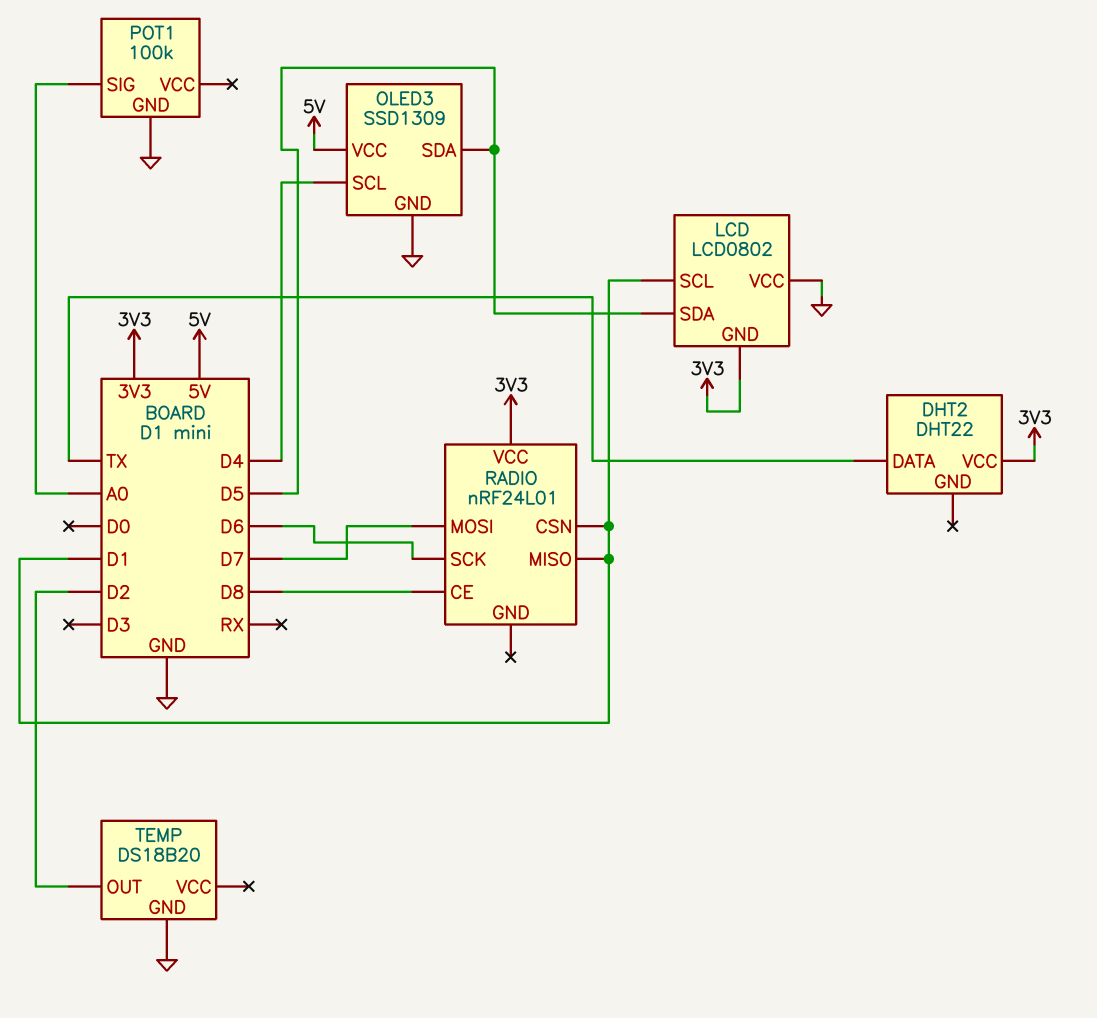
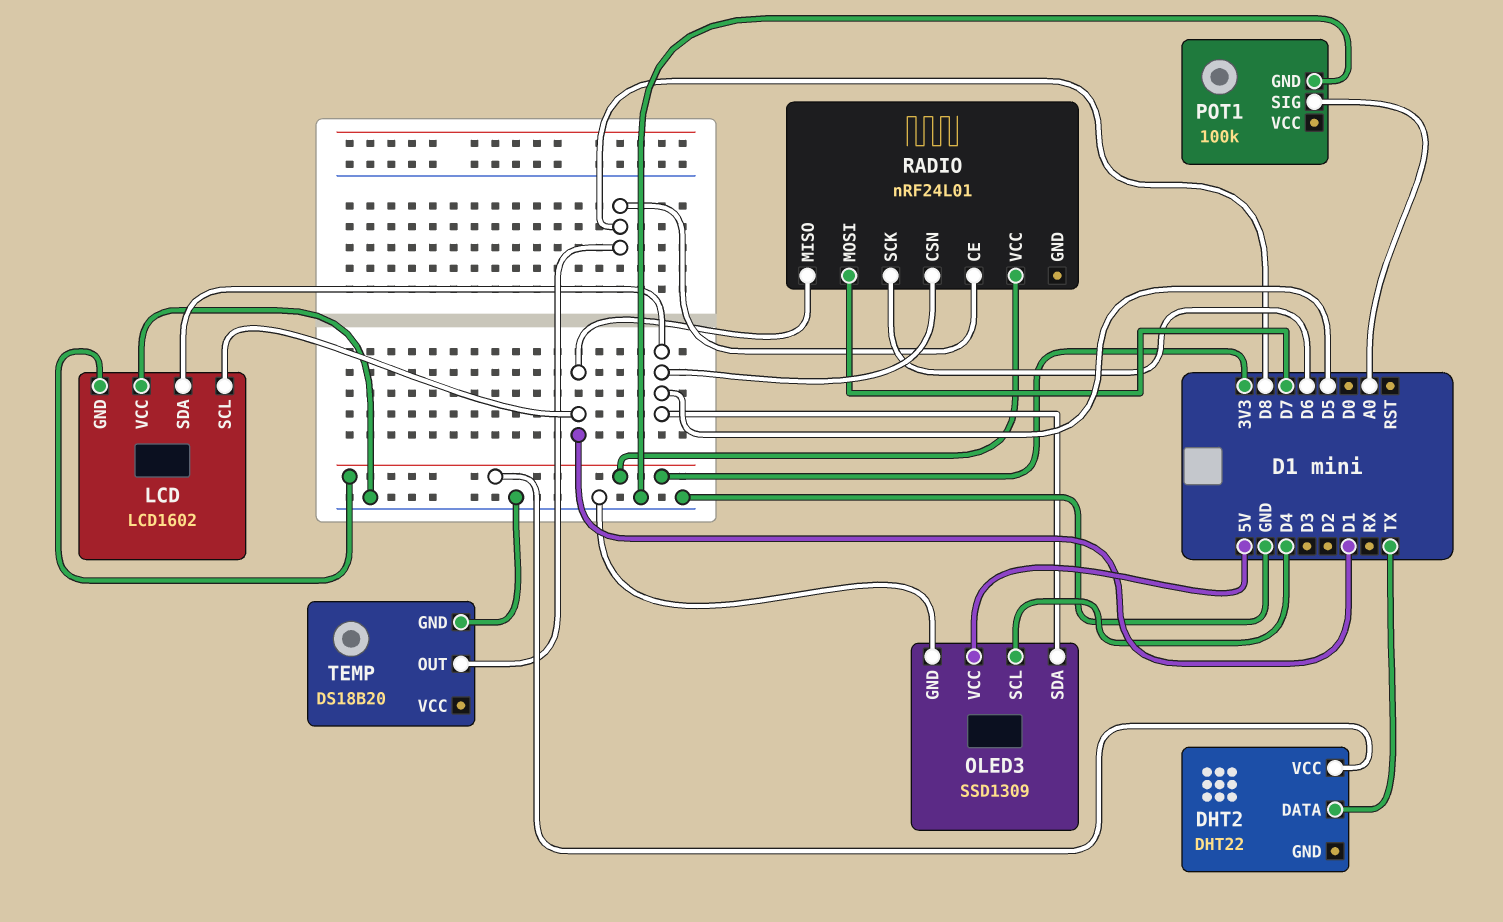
LCD: LCD0802 -> LCD1602
RADIO pin CSN: D1 -> D5
TEMP pin OUT: D2 -> D8

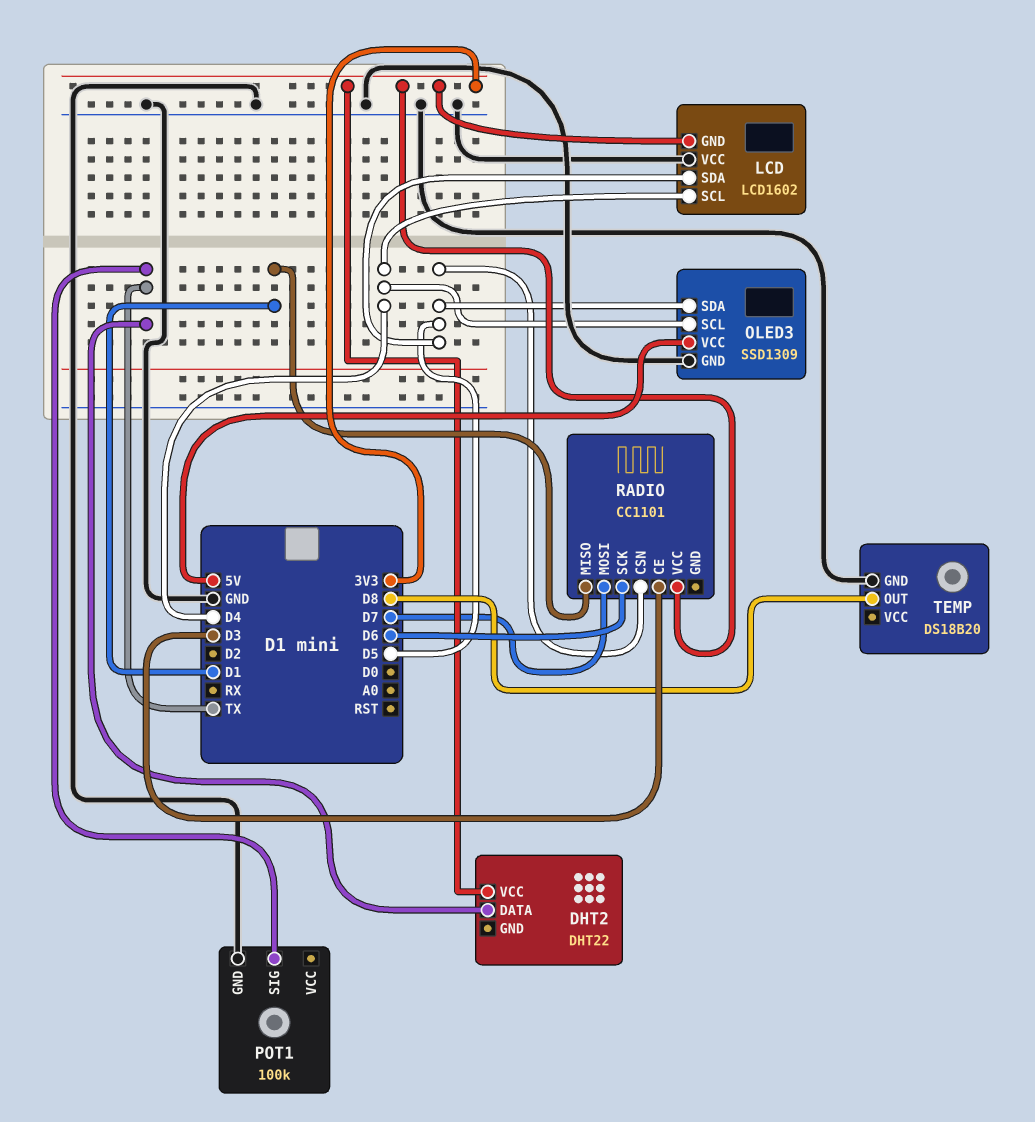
LCD pin SCL: D1 -> D4
POT1 pin SIG: A0 -> TX
RADIO: nRF24L01 -> CC1101
RADIO pin CE: D8 -> D3

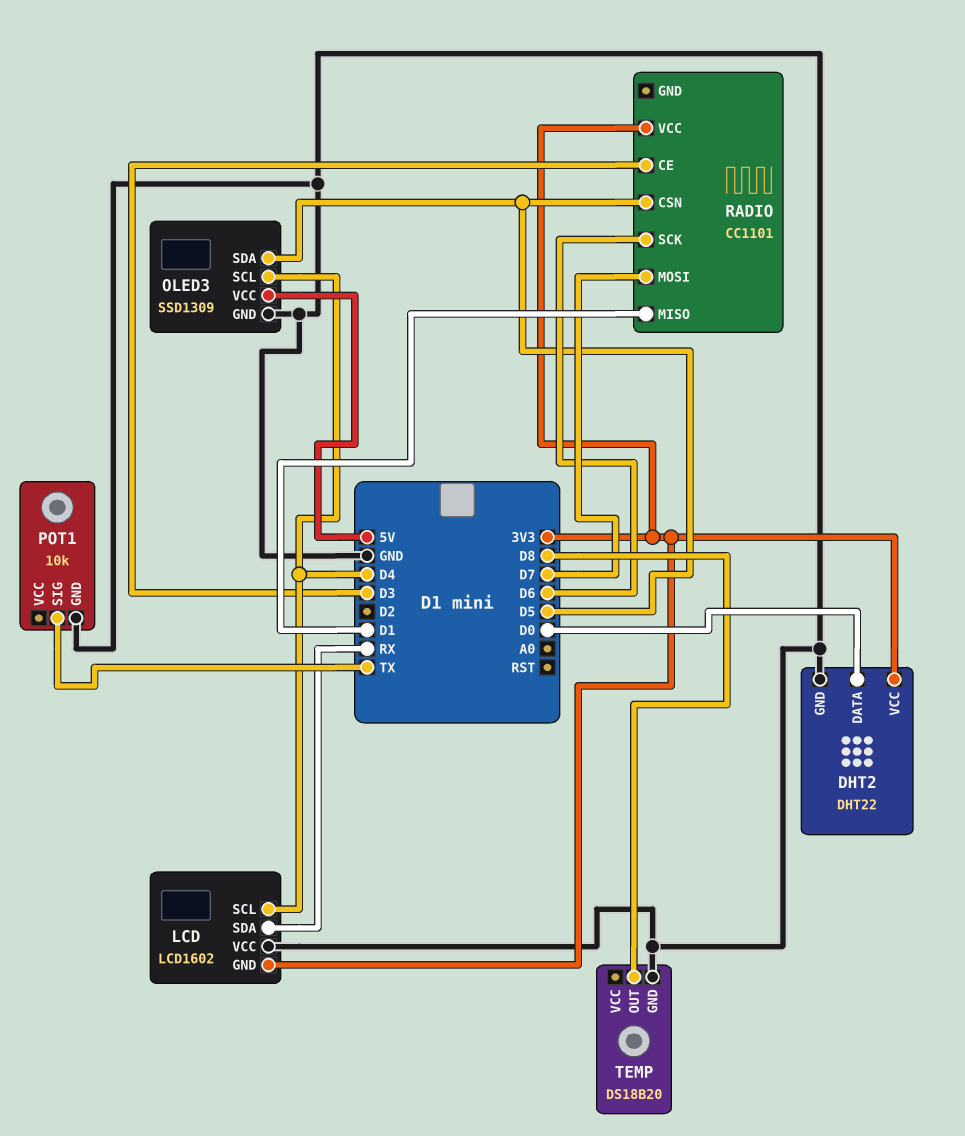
DHT2 pin DATA: TX -> D0
DHT2 pin GND: none -> GND
LCD pin SDA: D5 -> RX
POT1: 100k -> 10k

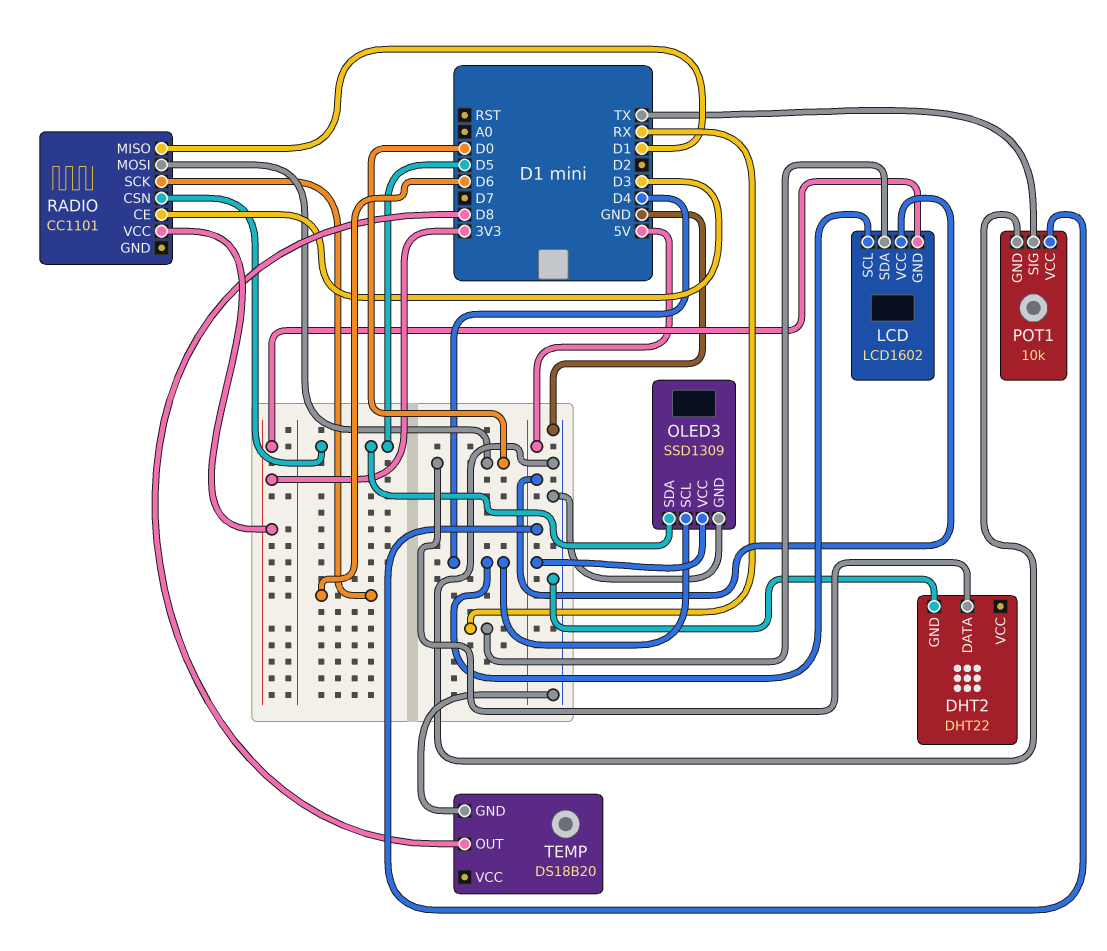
DHT2 pin VCC: 3V3 -> none
LCD pin VCC: GND -> 5V
POT1 pin VCC: none -> 5V
RADIO pin MOSI: D7 -> D0

